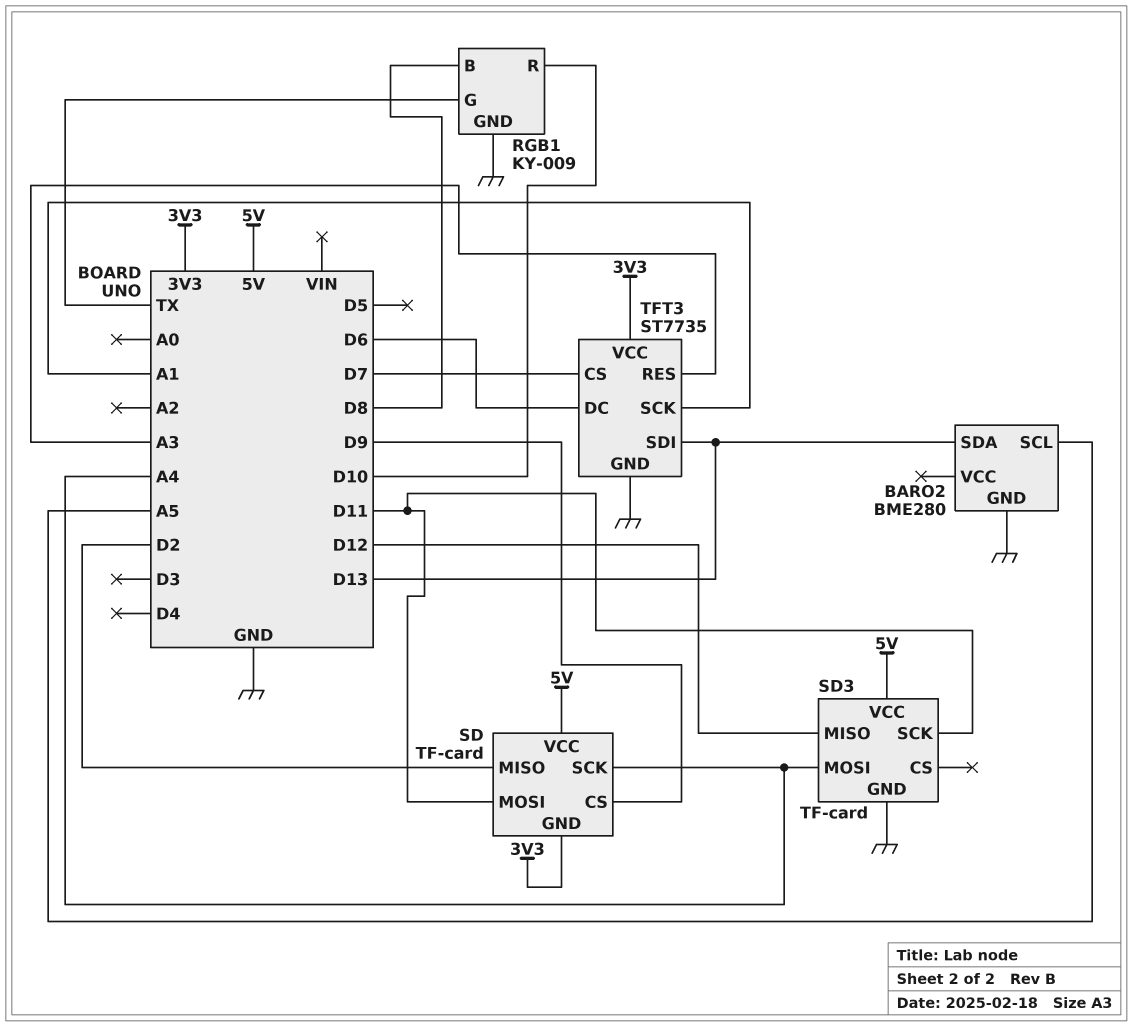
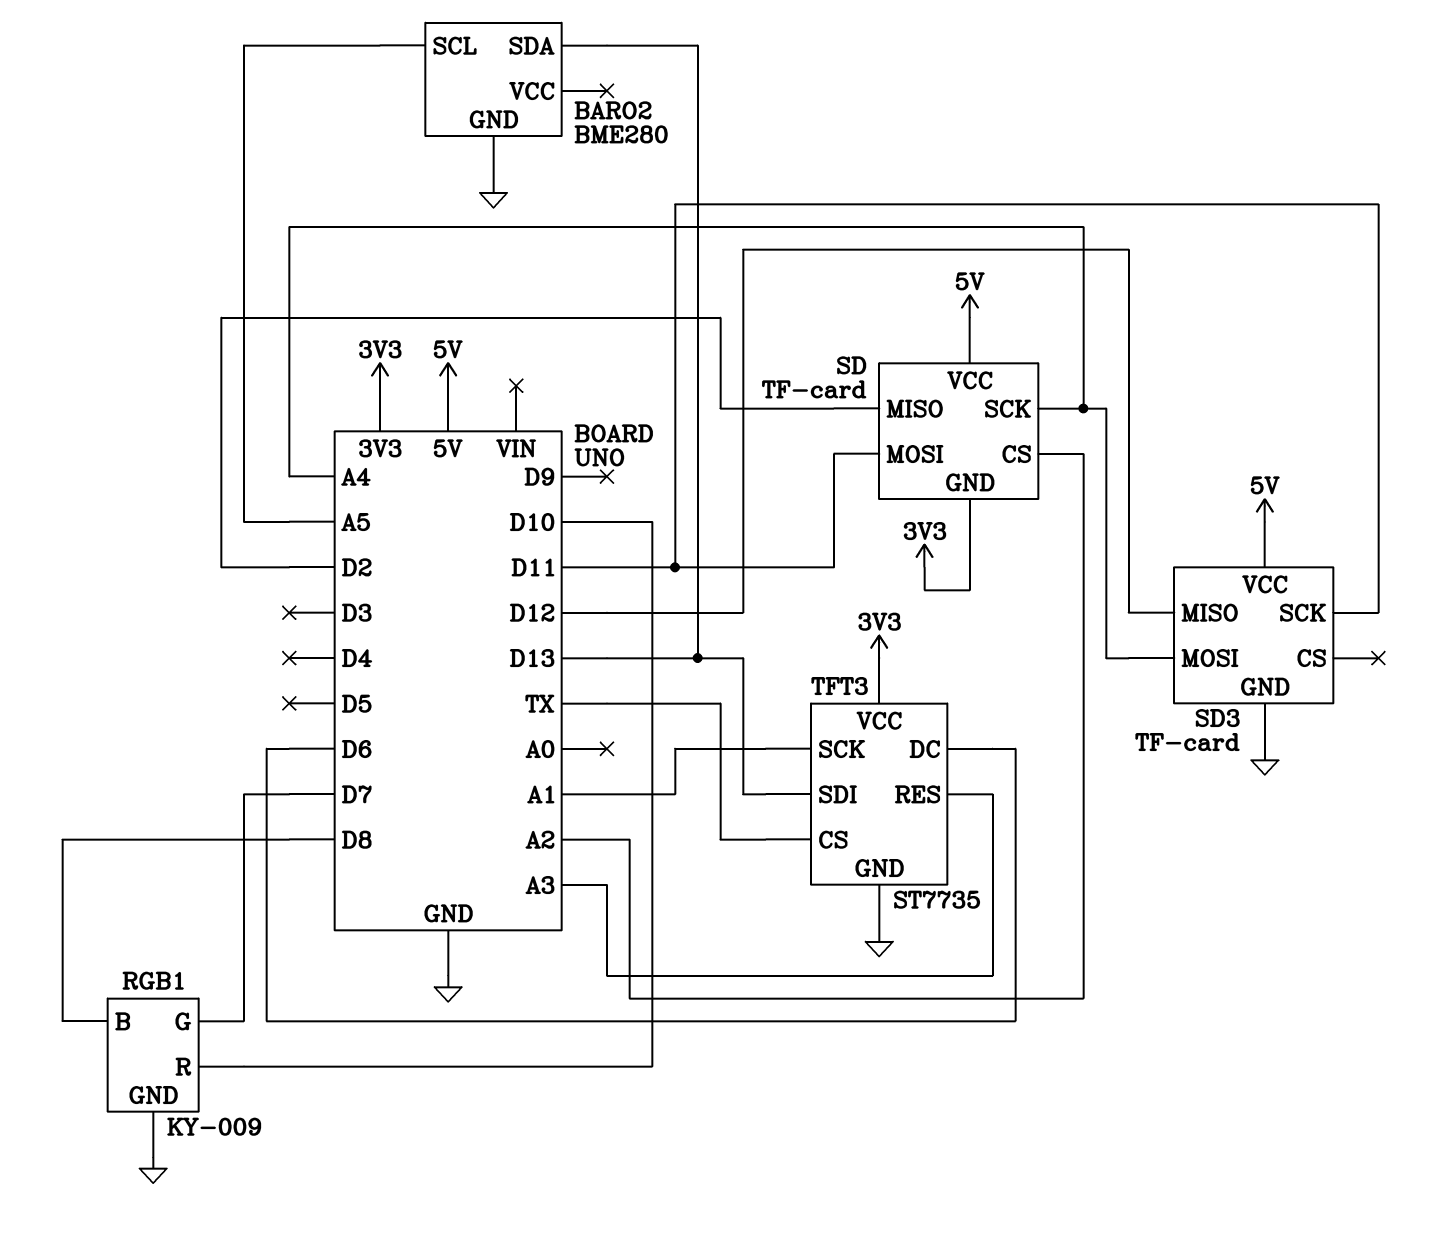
RGB1 pin G: TX -> D7
SD pin CS: D9 -> A2
TFT3 pin CS: D7 -> TX

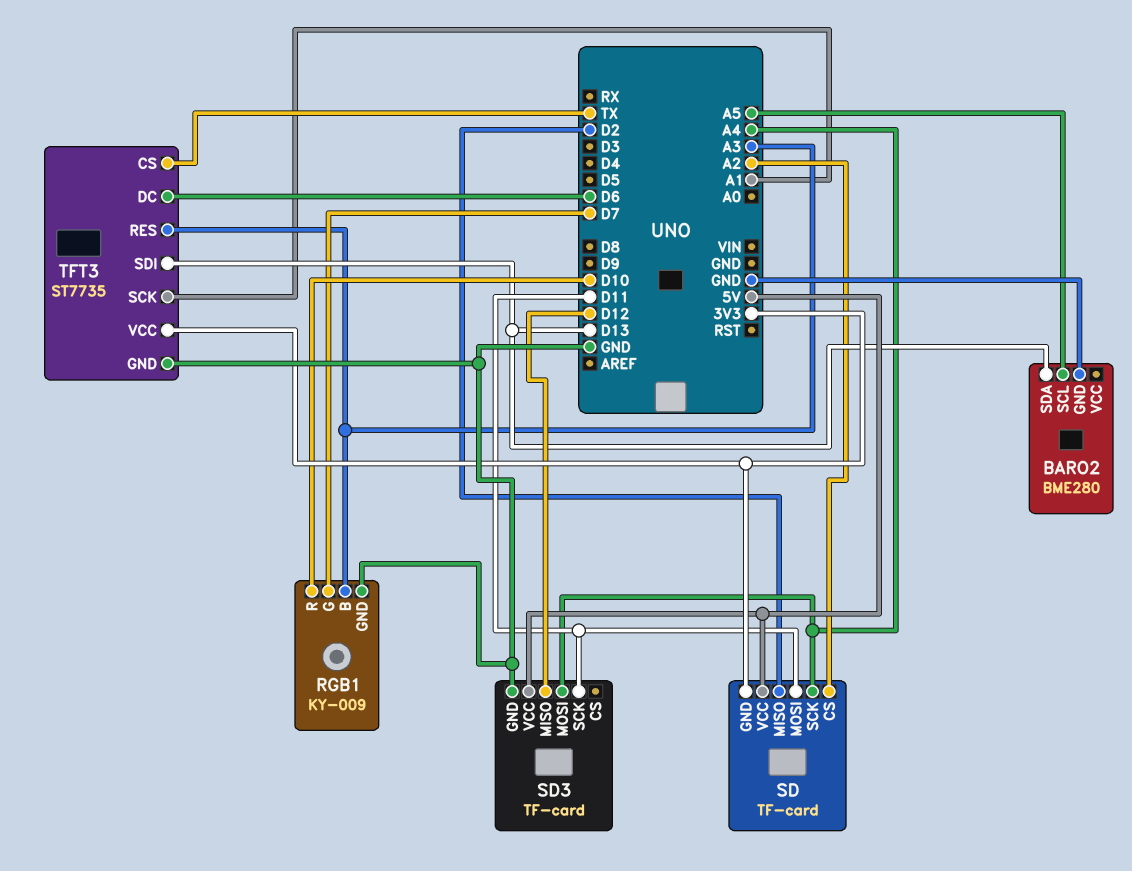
RGB1 pin B: D8 -> A3

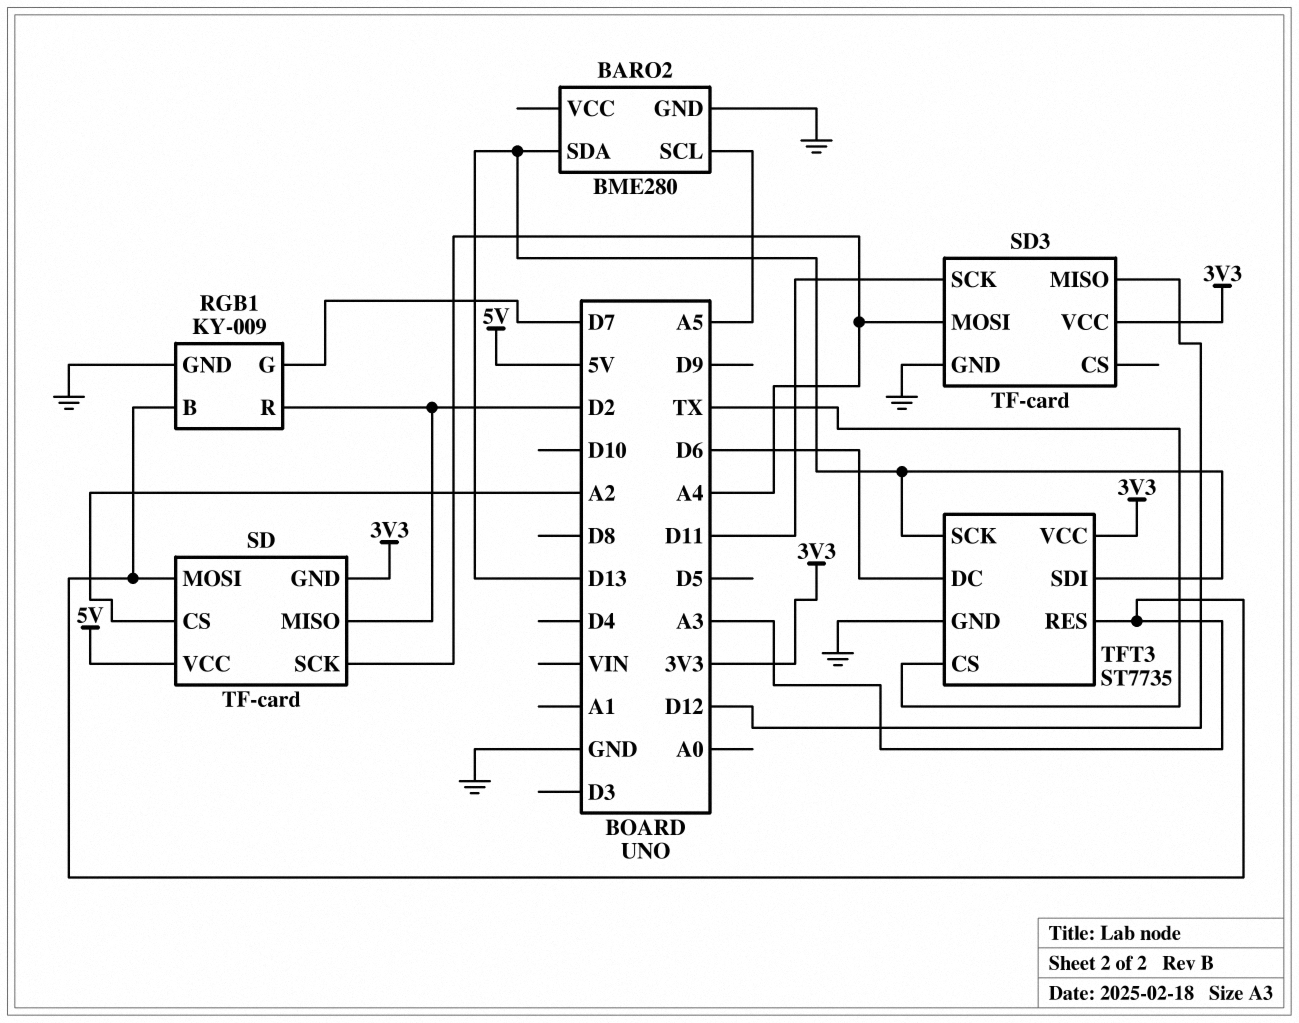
RGB1 pin R: D10 -> D2
SD pin MOSI: D11 -> A3
SD3 pin VCC: 5V -> 3V3
TFT3 pin SCK: A1 -> D13

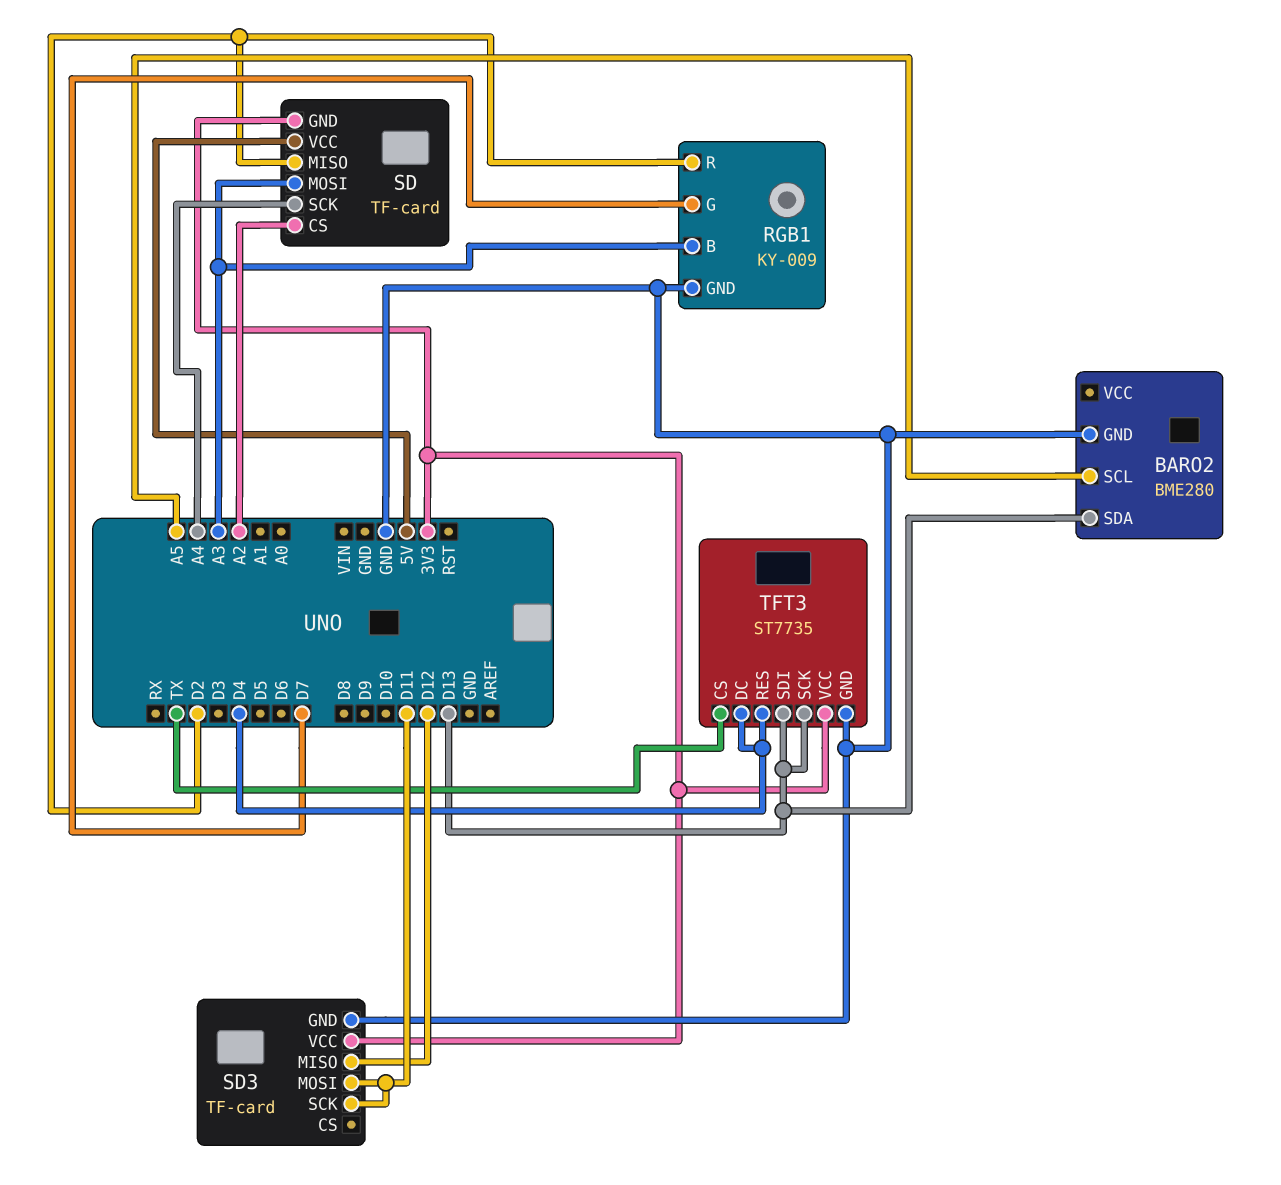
SD3 pin MOSI: A4 -> D11
TFT3 pin DC: D6 -> D4
TFT3 pin RES: A3 -> D4

